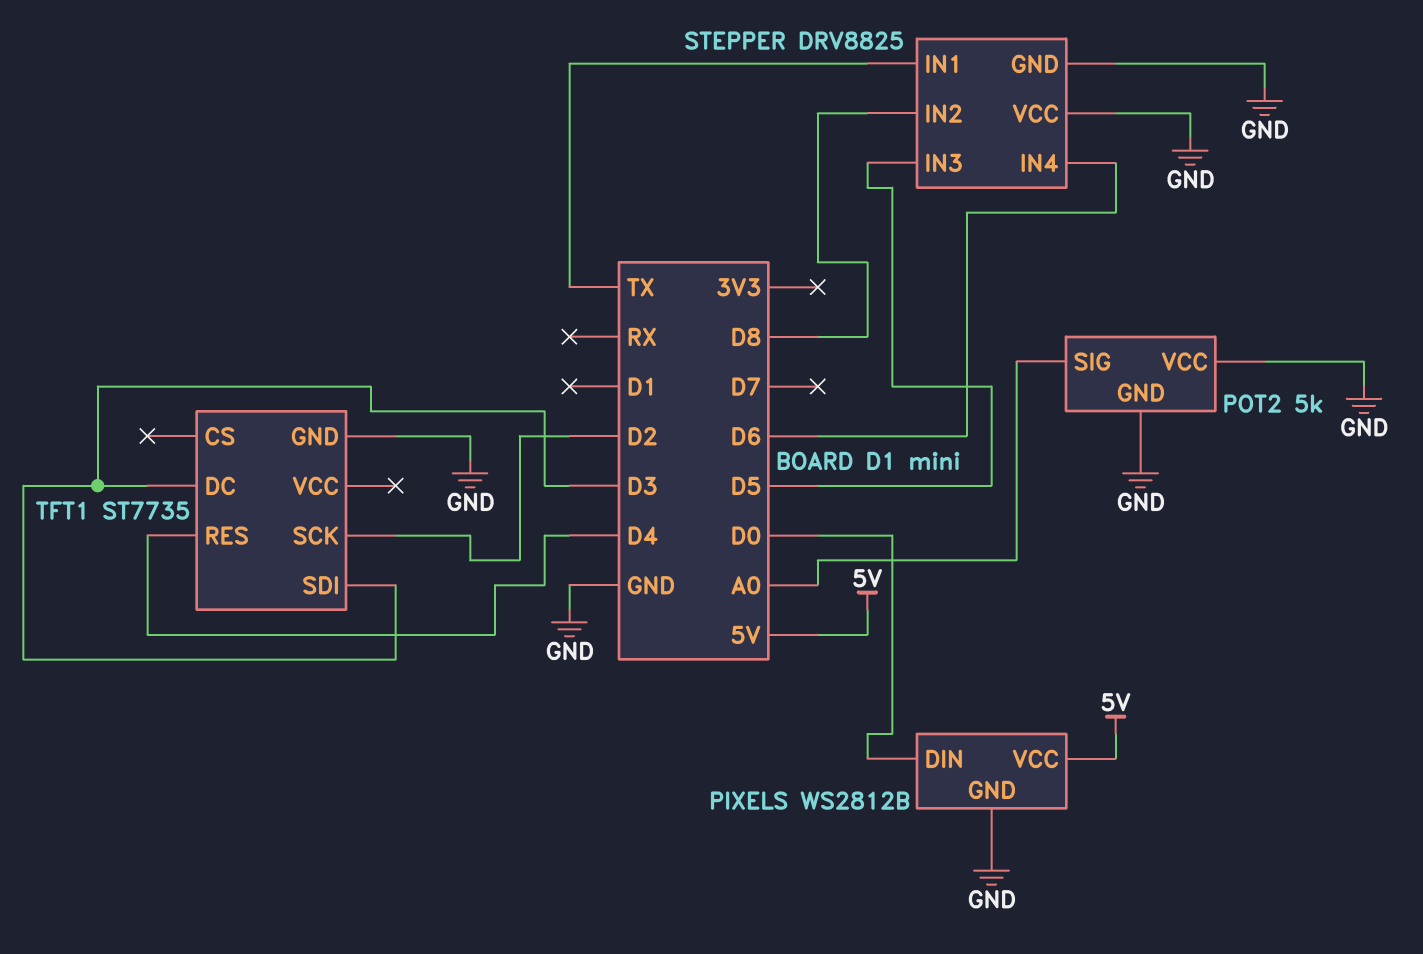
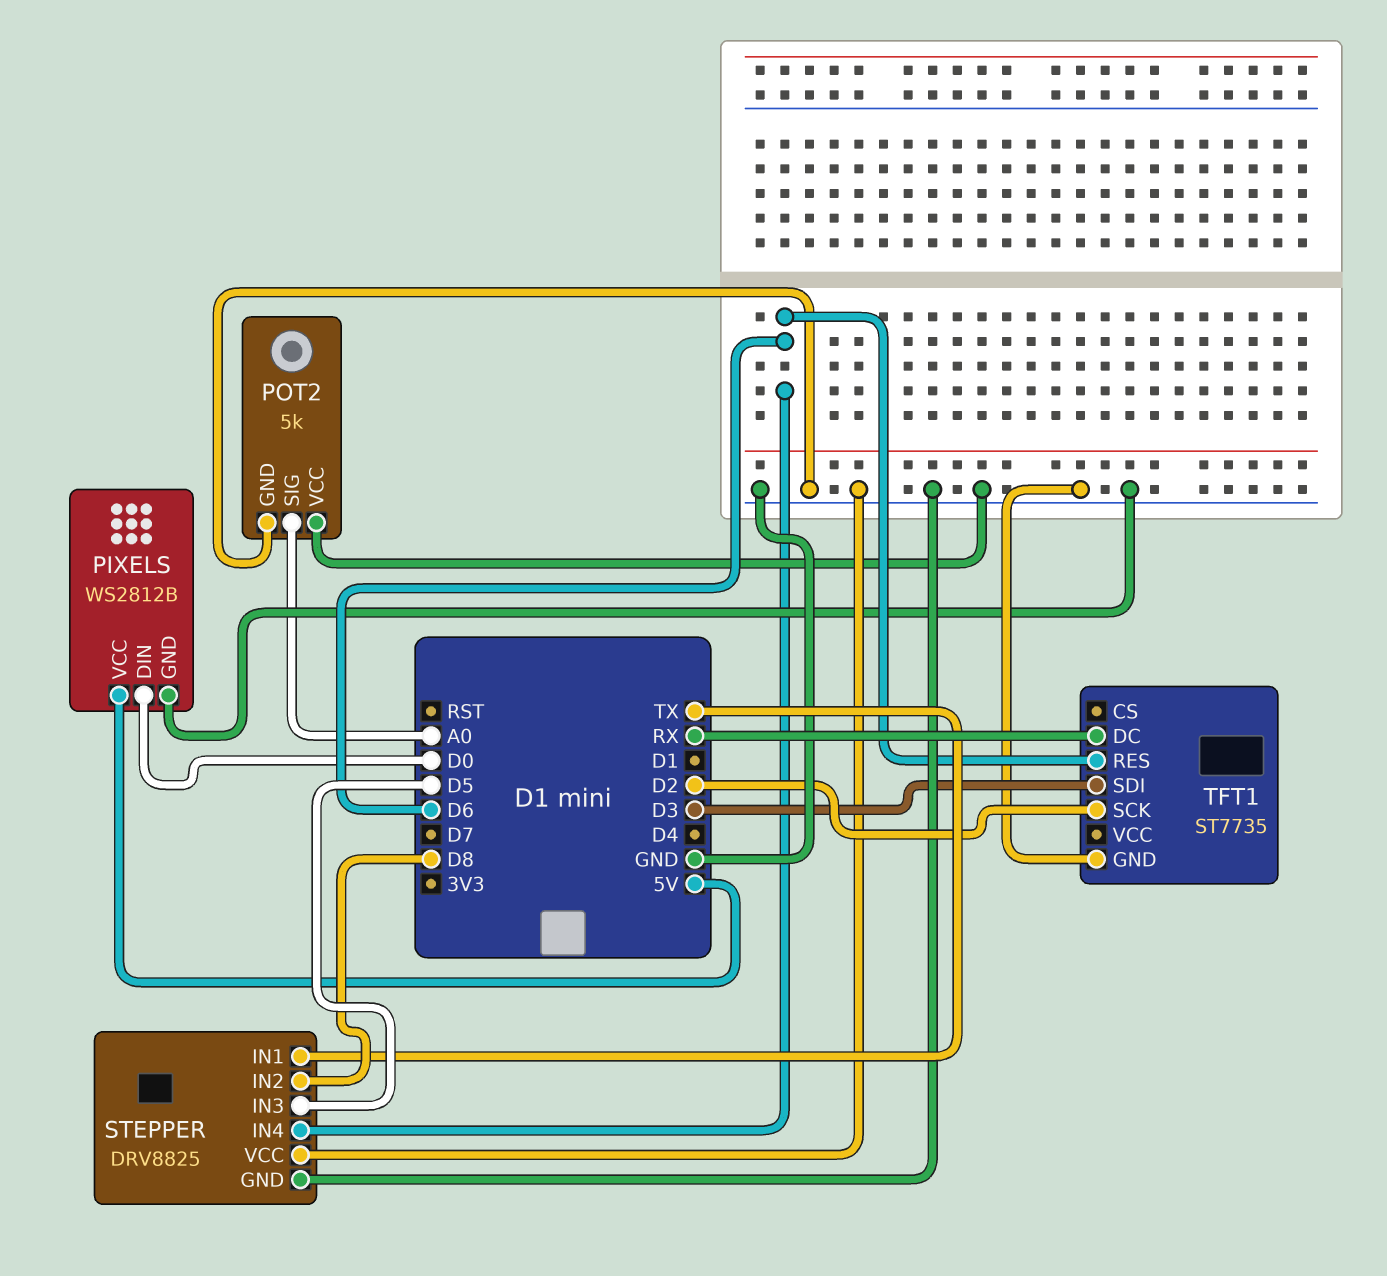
TFT1 pin DC: D3 -> RX
TFT1 pin RES: D4 -> D6

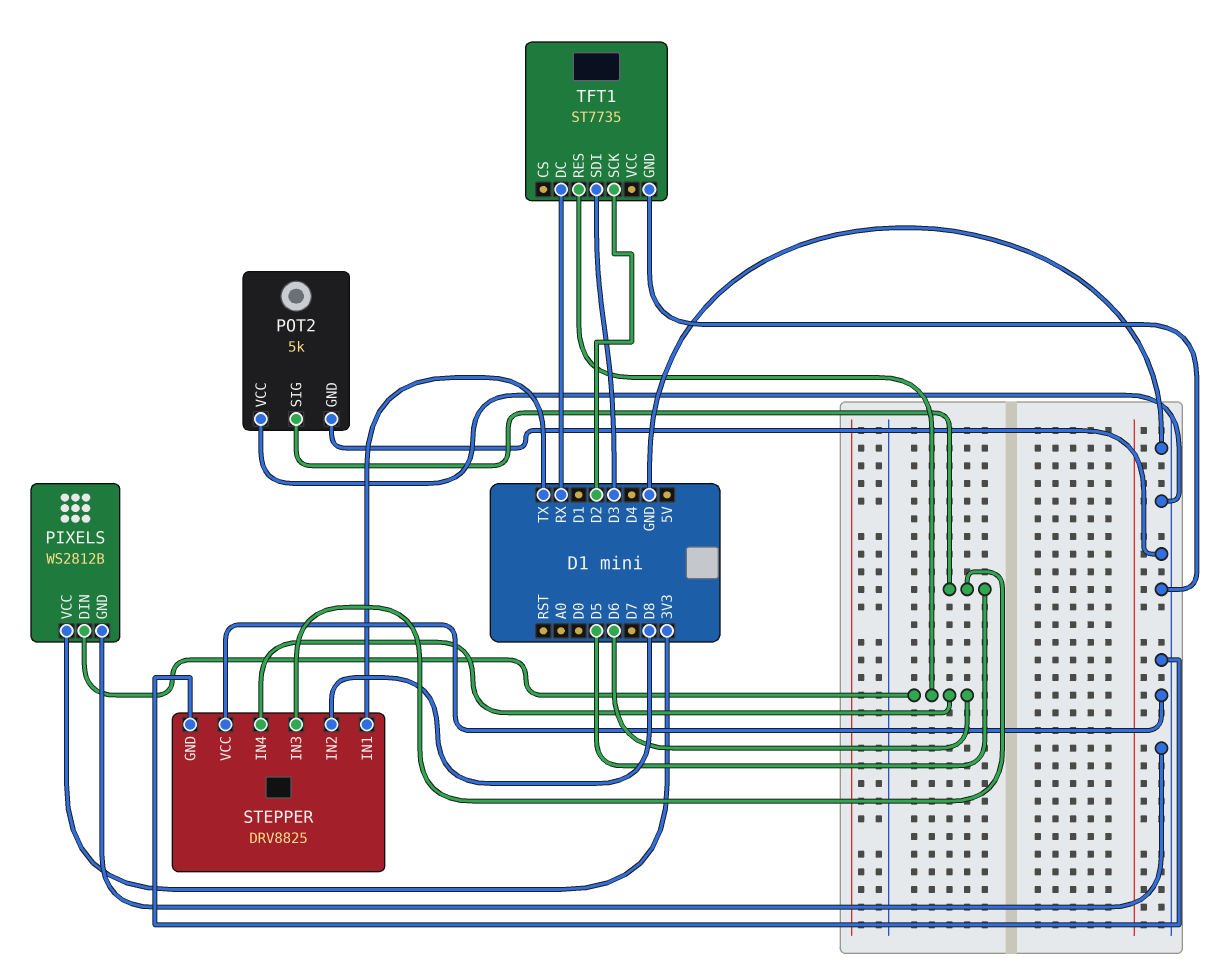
PIXELS pin DIN: D0 -> D6
PIXELS pin VCC: 5V -> 3V3
POT2 pin SIG: A0 -> D5

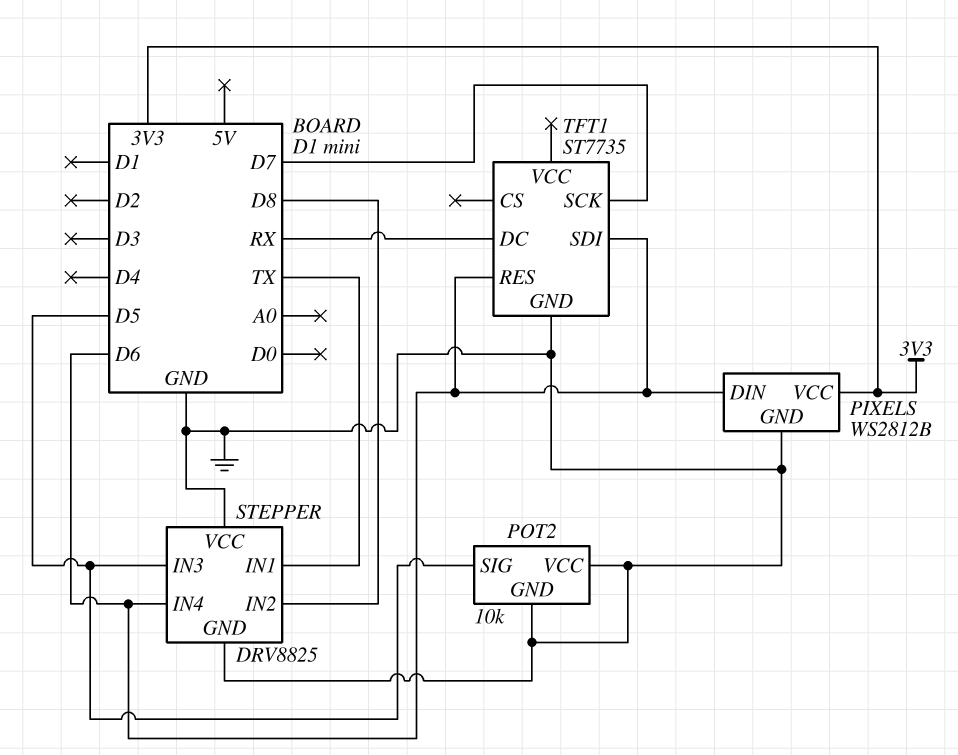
POT2: 5k -> 10k
TFT1 pin SCK: D2 -> D7
TFT1 pin SDI: D3 -> D6

